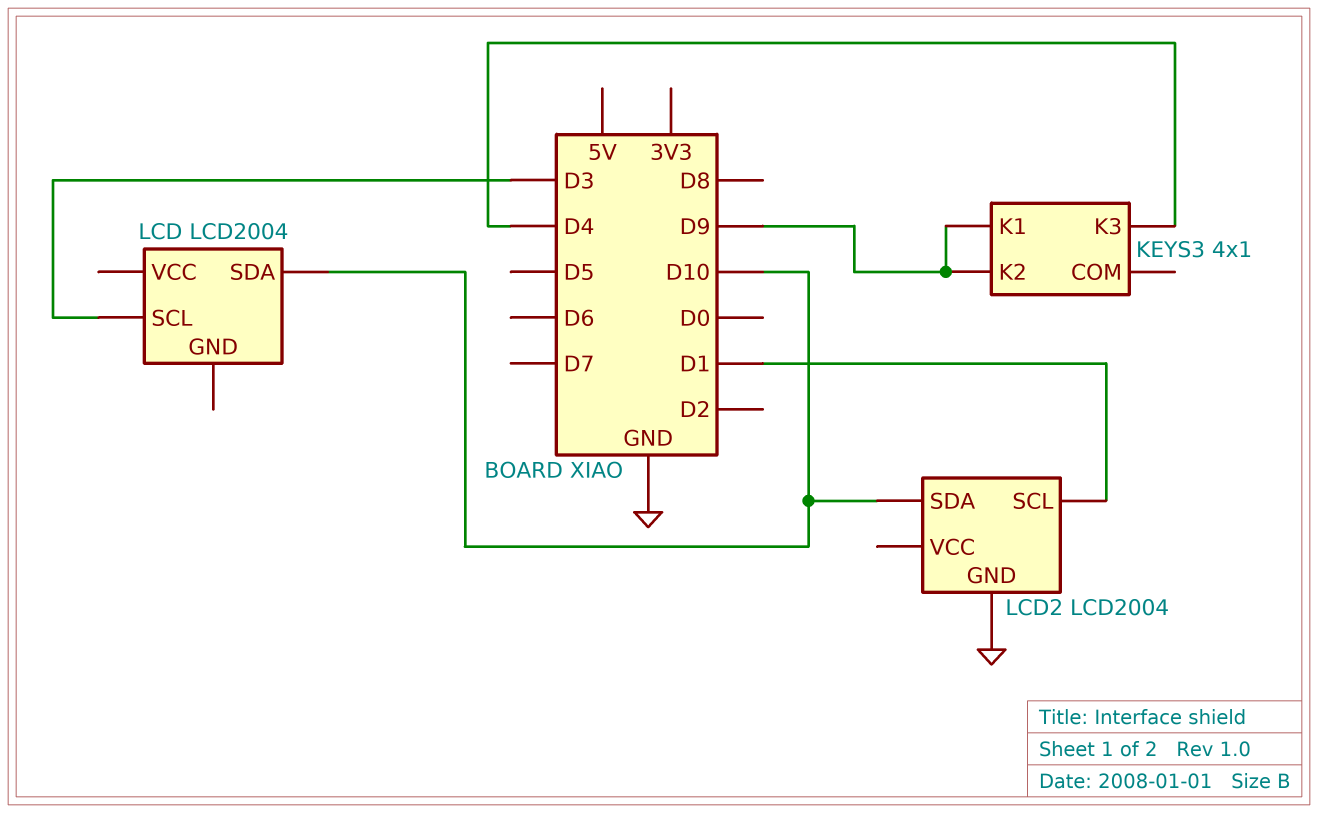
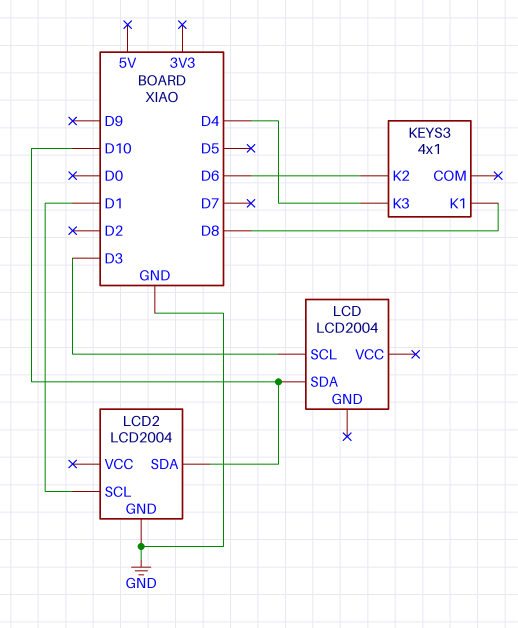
KEYS3 pin K1: D9 -> D8
KEYS3 pin K2: D9 -> D6

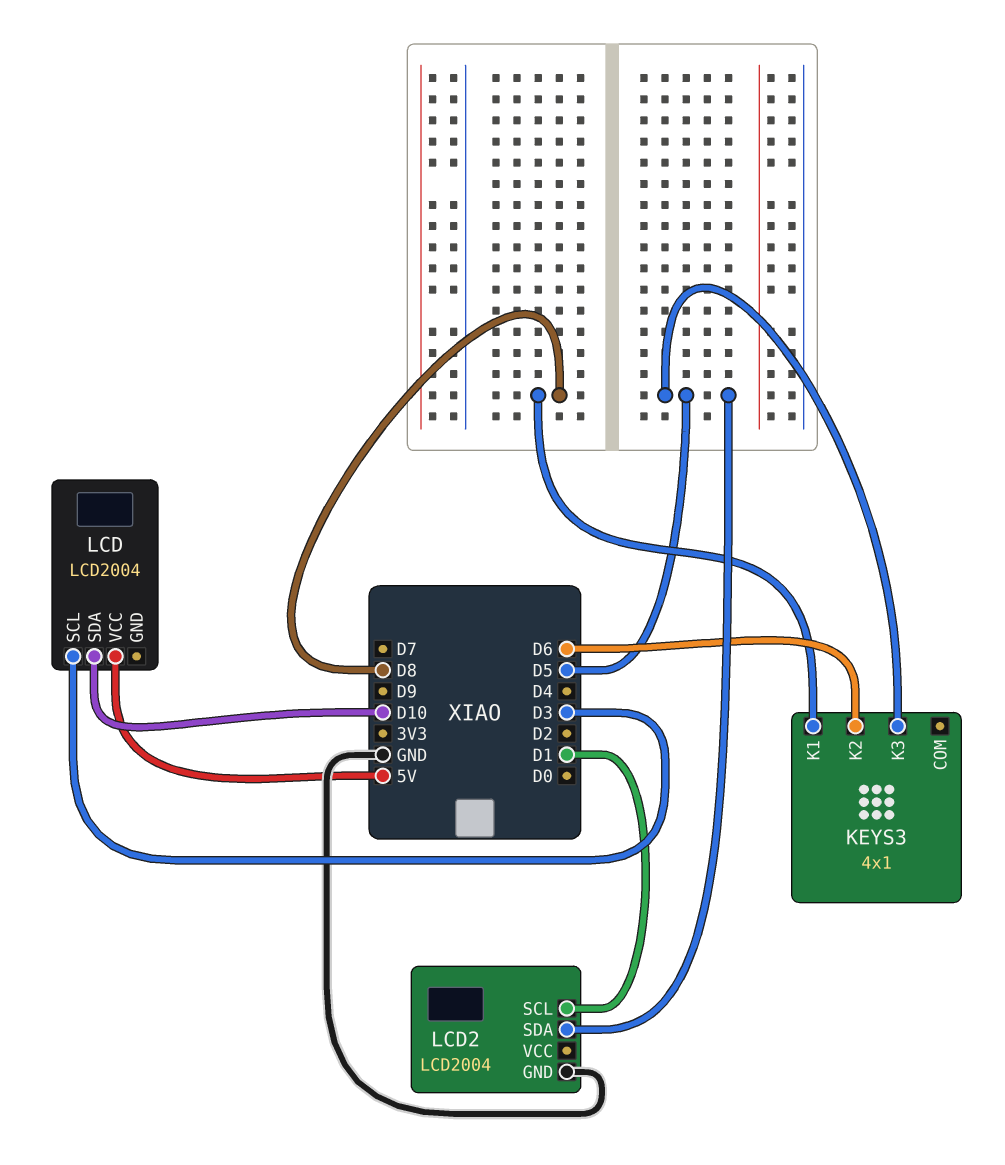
KEYS3 pin K3: D4 -> D5
LCD pin VCC: none -> 5V
LCD2 pin SDA: D10 -> D5

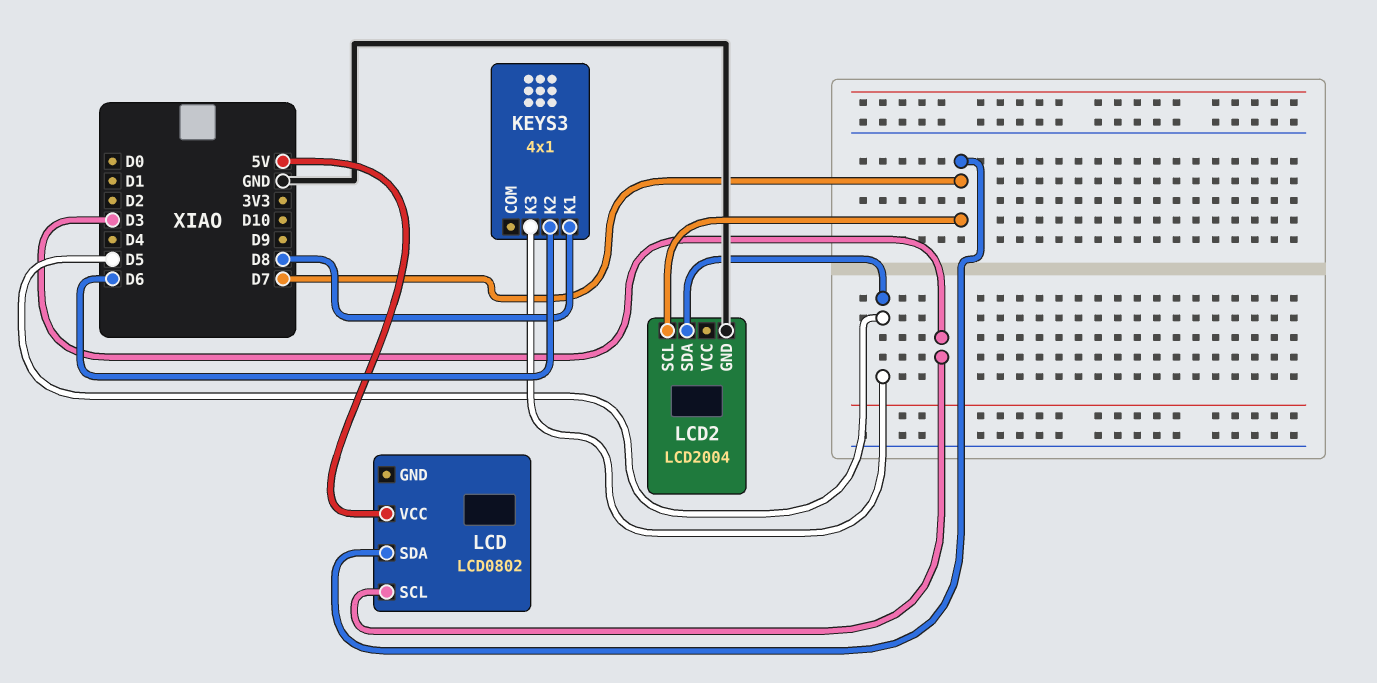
LCD: LCD2004 -> LCD0802
LCD pin SDA: D10 -> D7
LCD2 pin SCL: D1 -> D7

